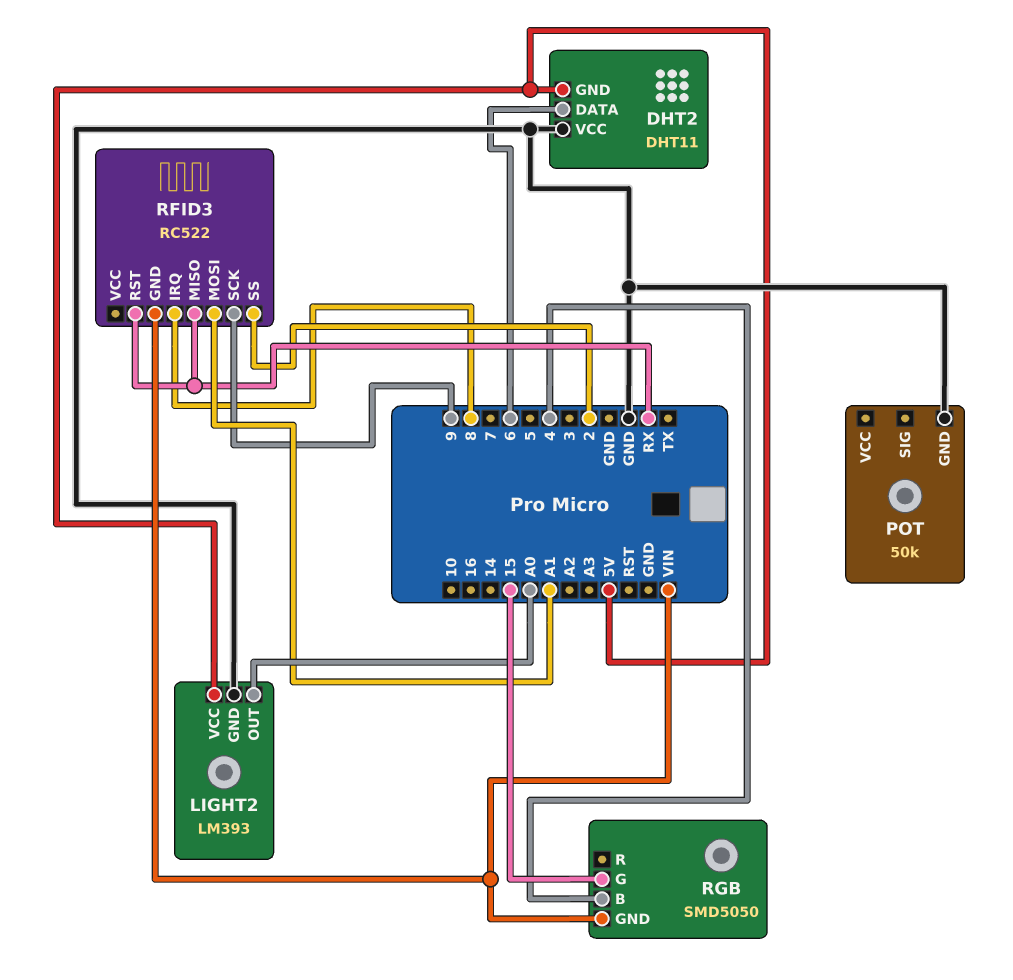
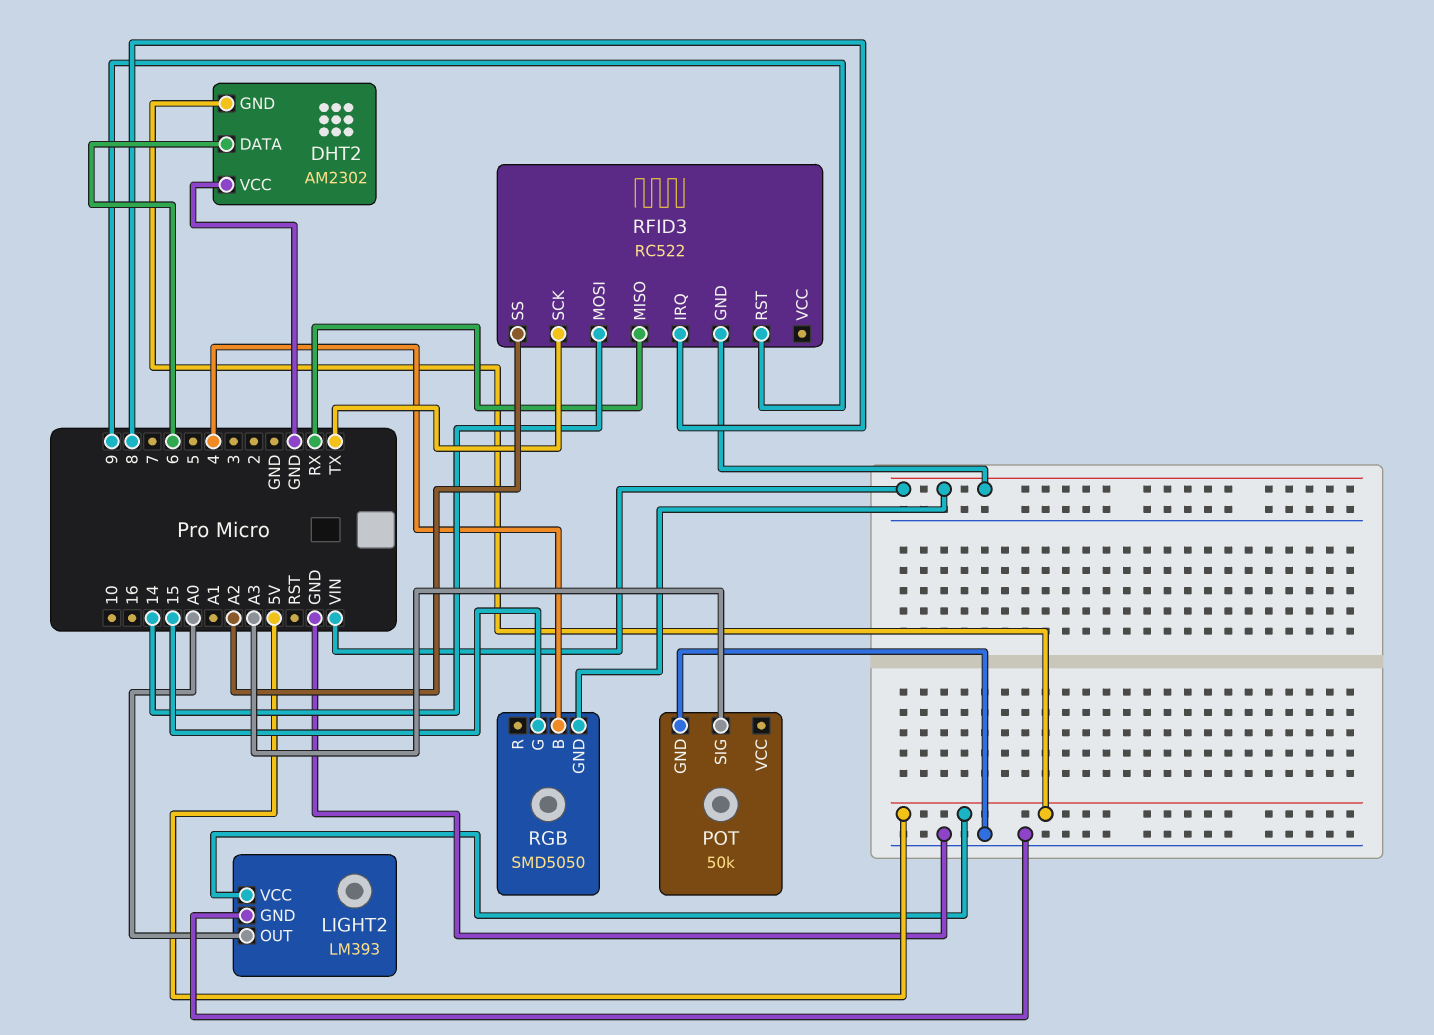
DHT2: DHT11 -> AM2302
POT pin SIG: none -> A3
RFID3 pin MOSI: A1 -> 14
RFID3 pin RST: RX -> 9
RFID3 pin SCK: 9 -> TX
RFID3 pin SS: 2 -> A2

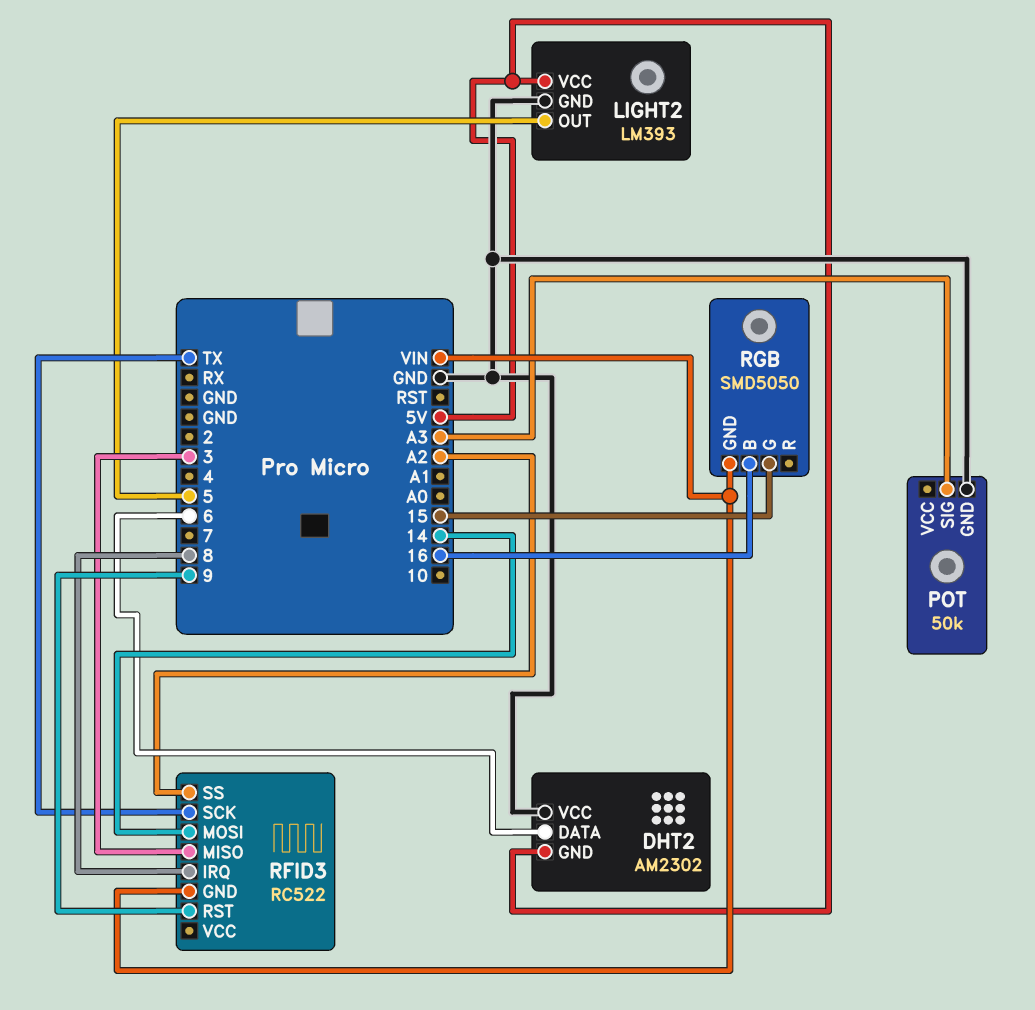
LIGHT2 pin OUT: A0 -> 5
RFID3 pin MISO: RX -> 3
RGB pin B: 4 -> 16

